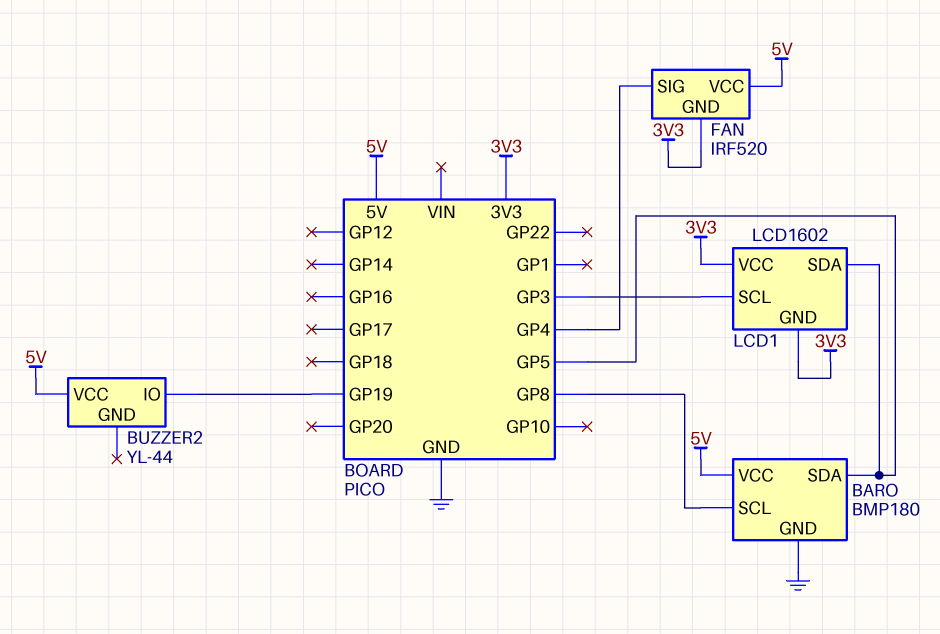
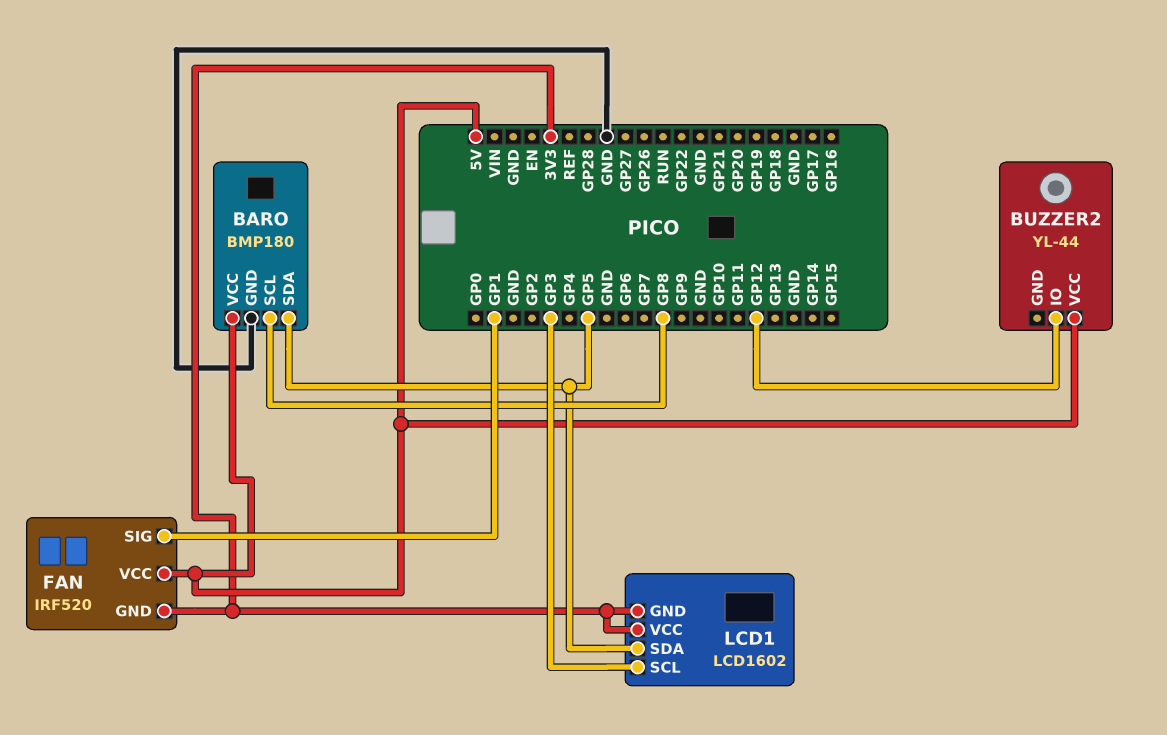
BUZZER2 pin IO: GP19 -> GP12
FAN pin SIG: GP4 -> GP1

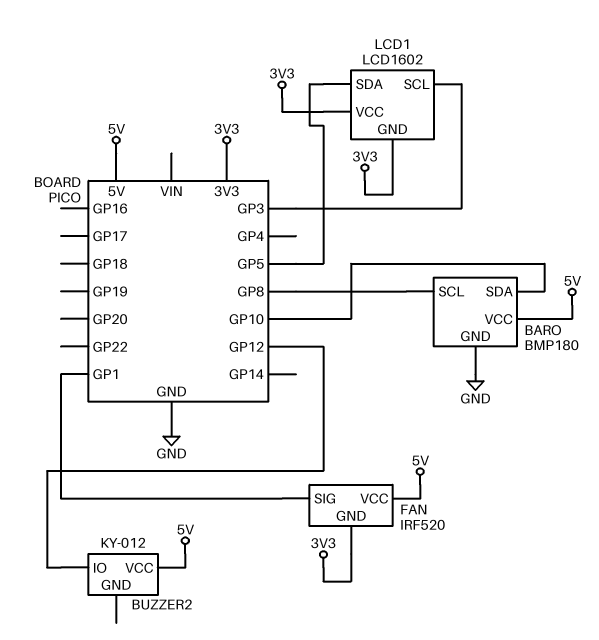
BARO pin SDA: GP5 -> GP10
BUZZER2: YL-44 -> KY-012

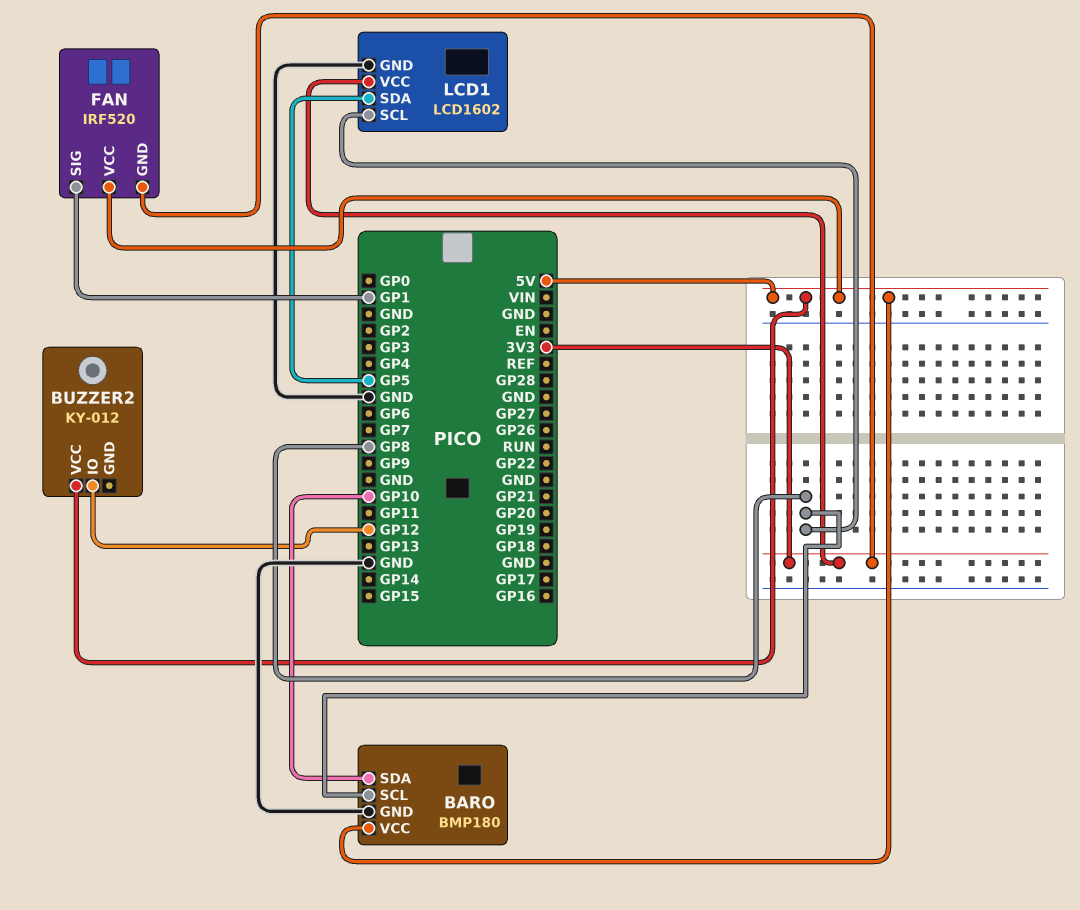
LCD1 pin GND: 3V3 -> GND
LCD1 pin SCL: GP3 -> GP8

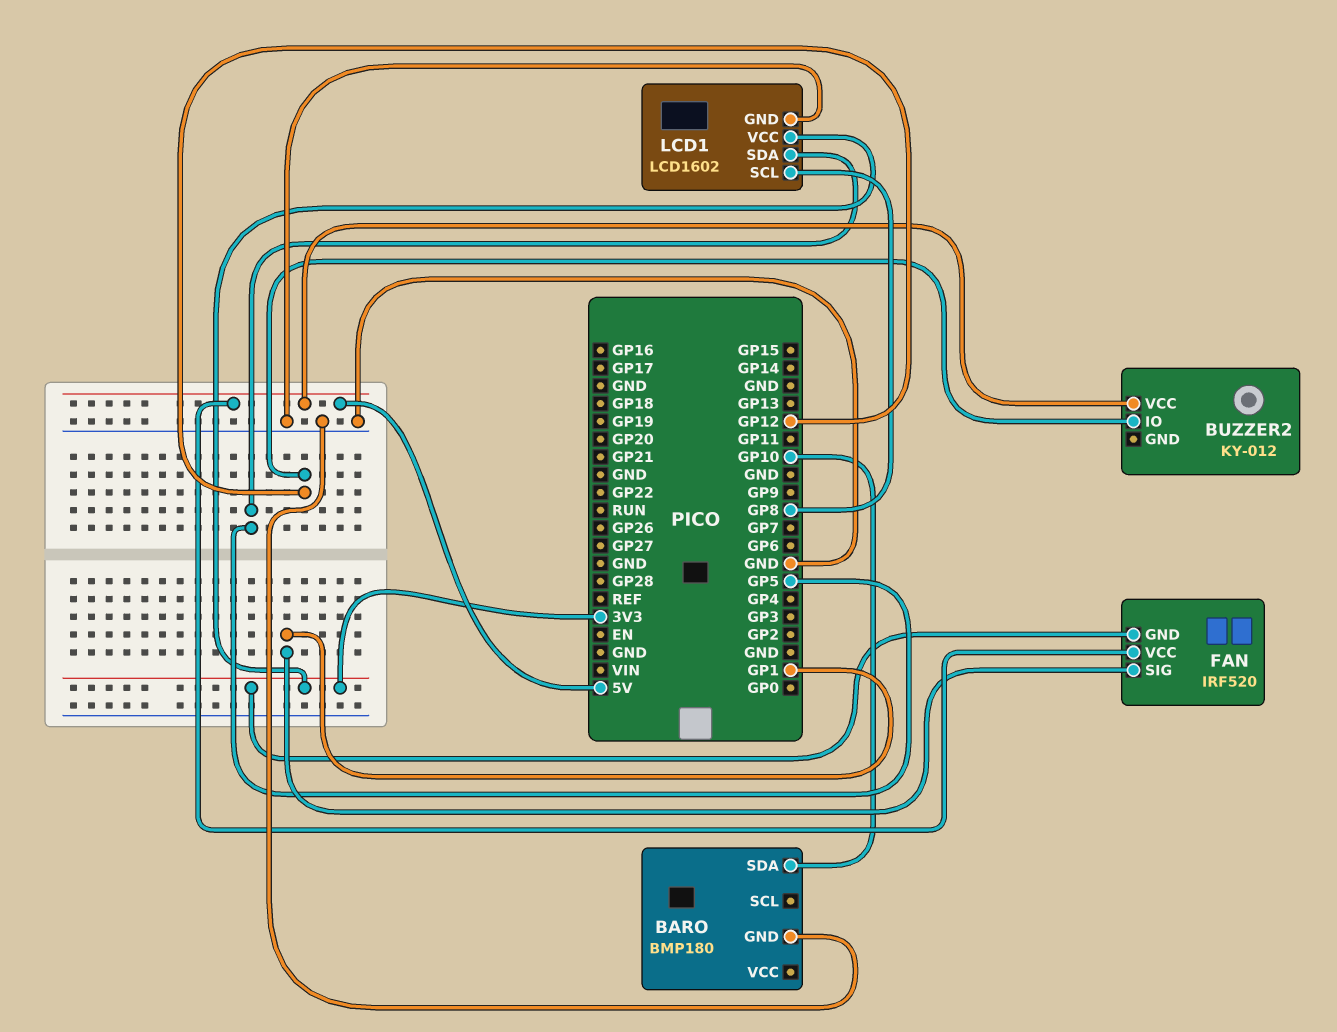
BARO pin SCL: GP8 -> none
BARO pin VCC: 5V -> none

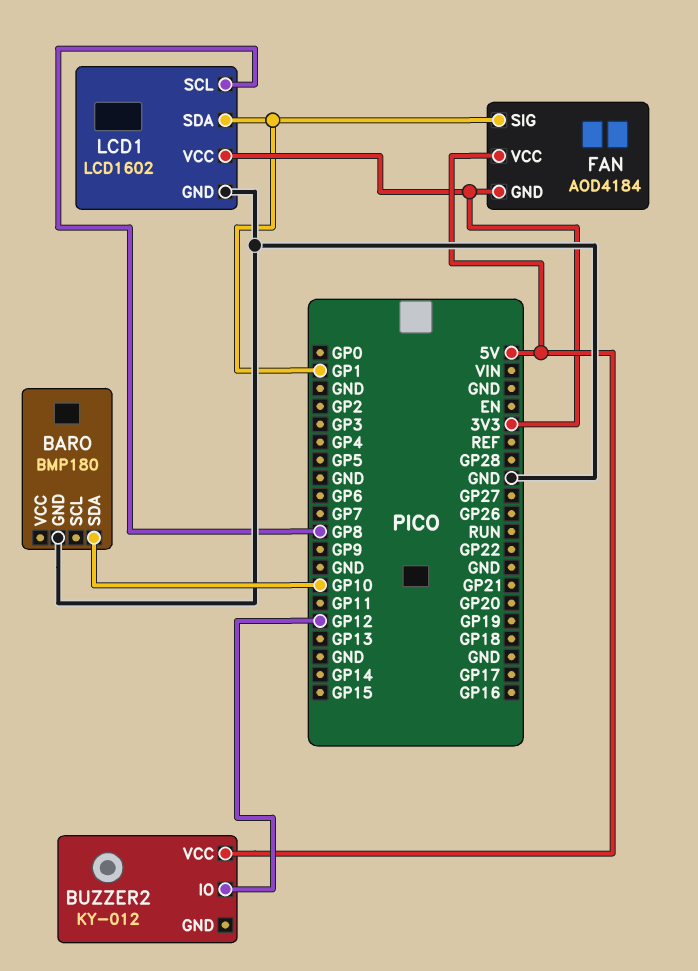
FAN: IRF520 -> AOD4184
LCD1 pin SDA: GP5 -> GP1

